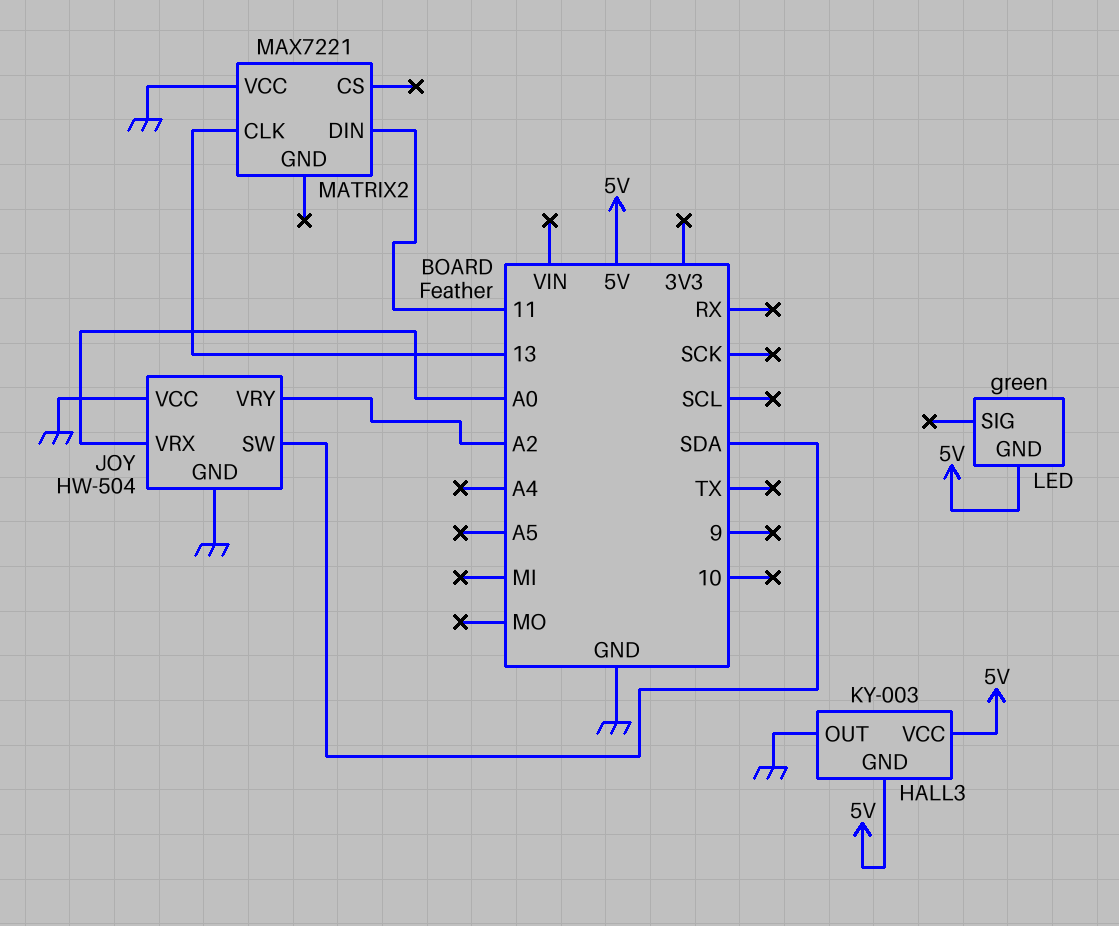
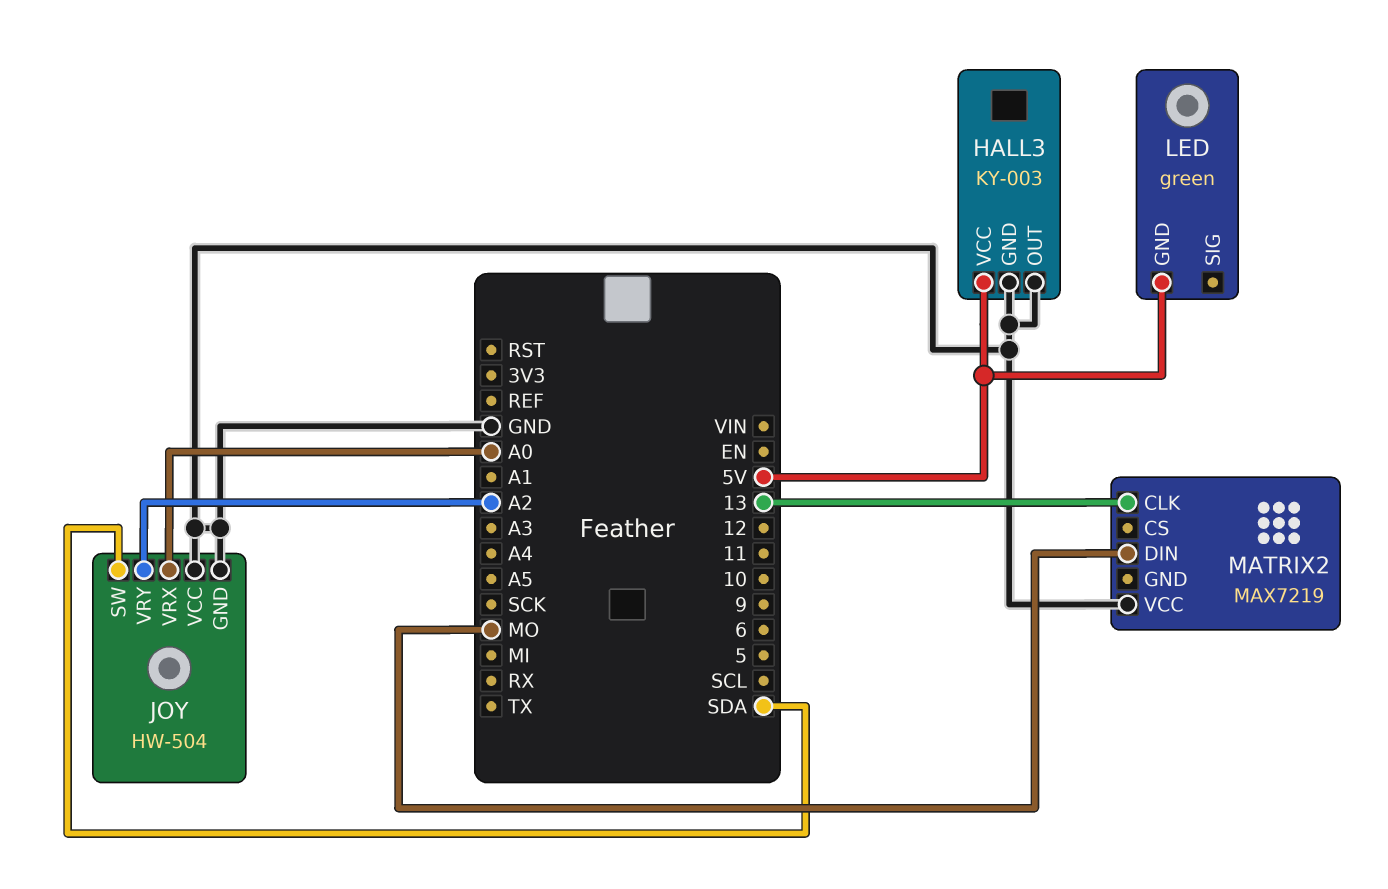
HALL3 pin GND: 5V -> GND
MATRIX2: MAX7221 -> MAX7219
MATRIX2 pin DIN: 11 -> MO

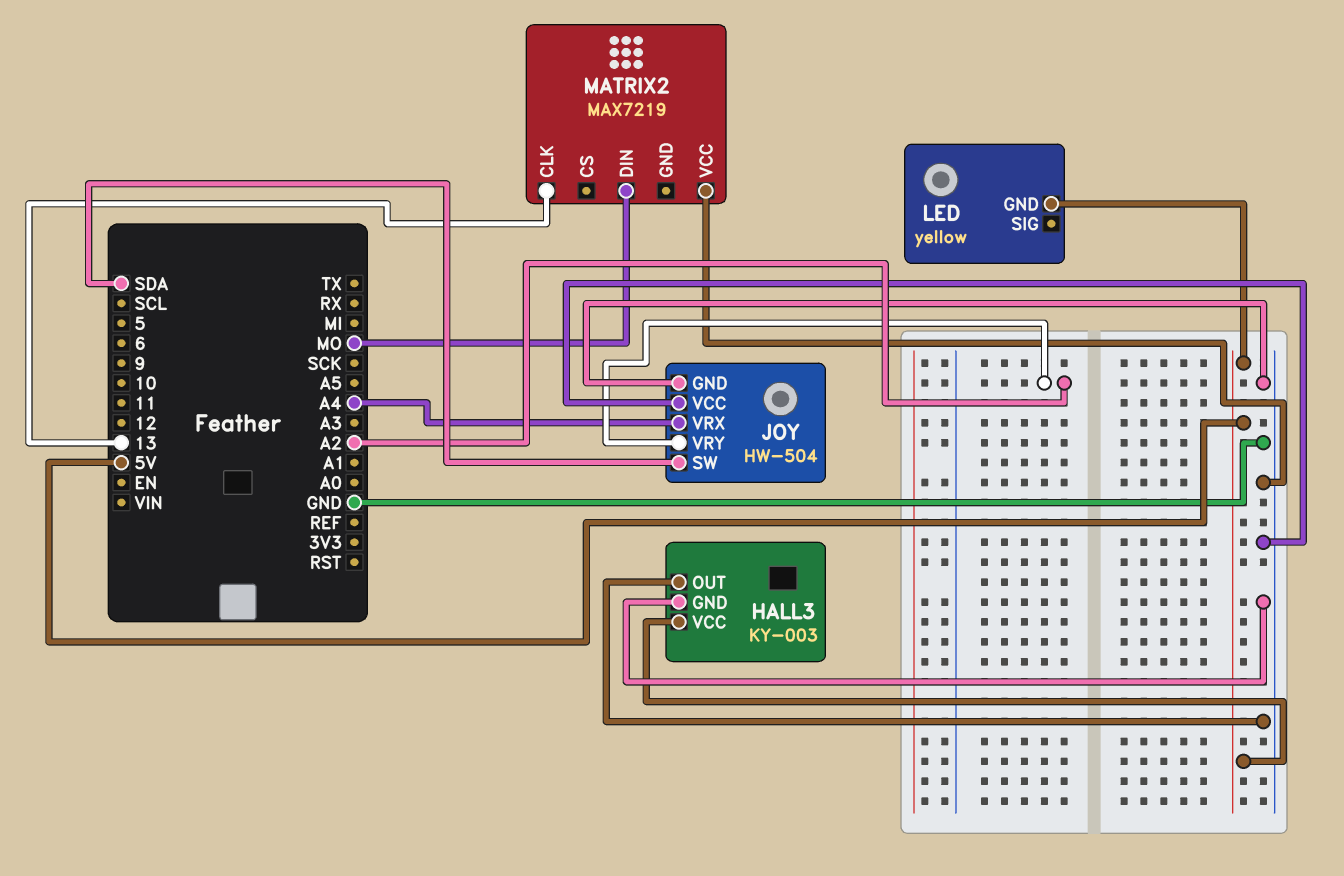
JOY pin VRX: A0 -> A4
LED: green -> yellow

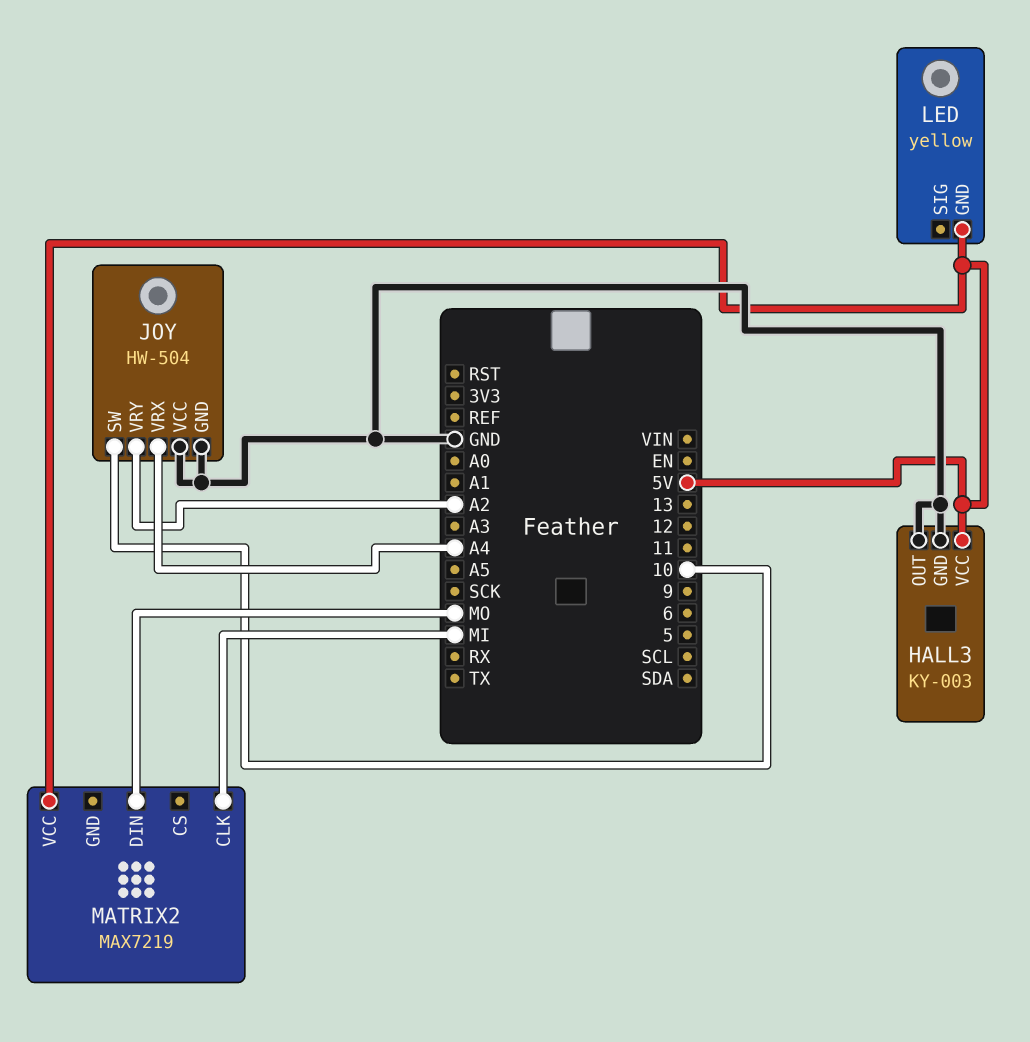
JOY pin SW: SDA -> 10
MATRIX2 pin CLK: 13 -> MI
MATRIX2 pin VCC: GND -> 5V

